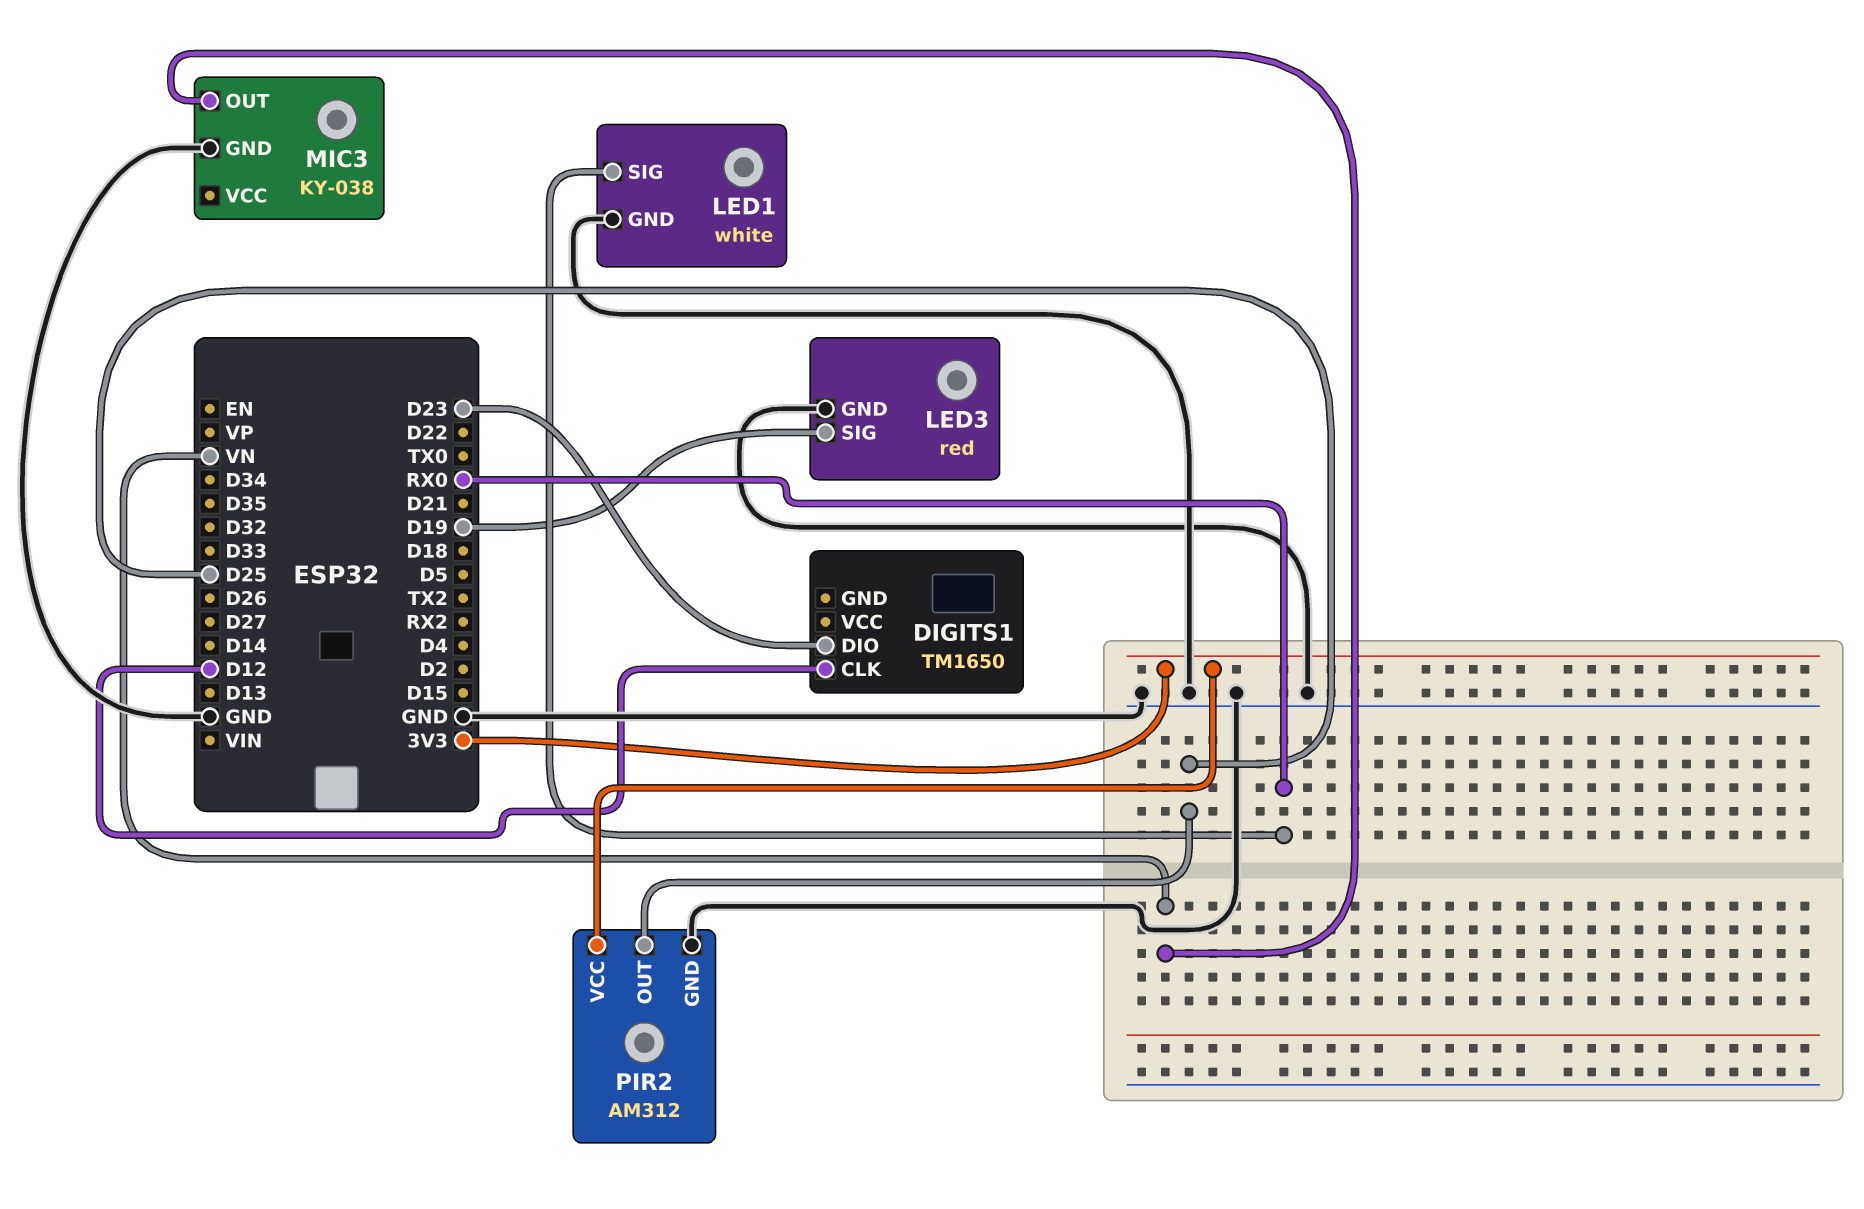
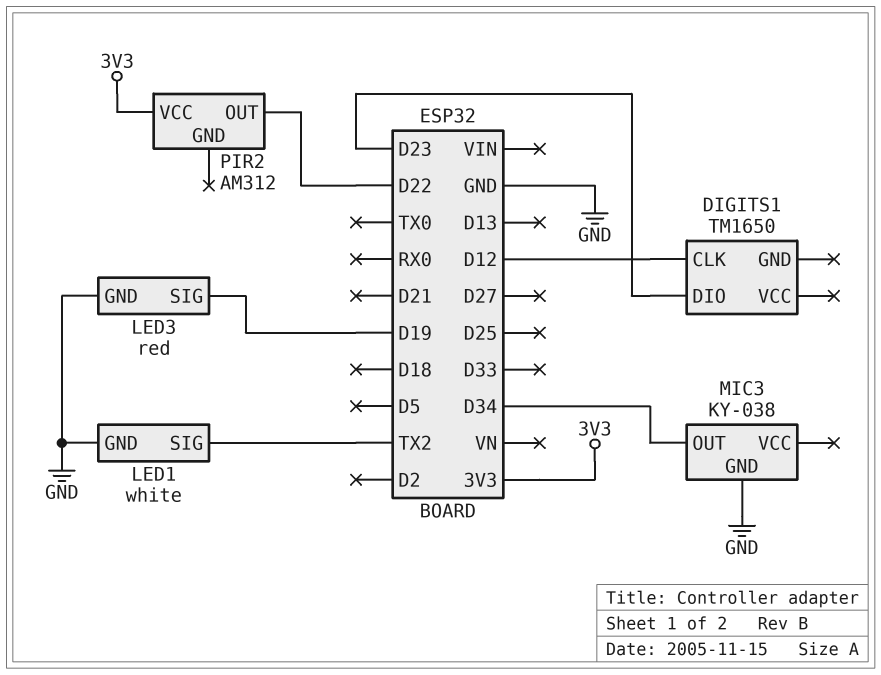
LED1 pin SIG: RX0 -> TX2
MIC3 pin OUT: VN -> D34
PIR2 pin GND: GND -> none
PIR2 pin OUT: D25 -> D22

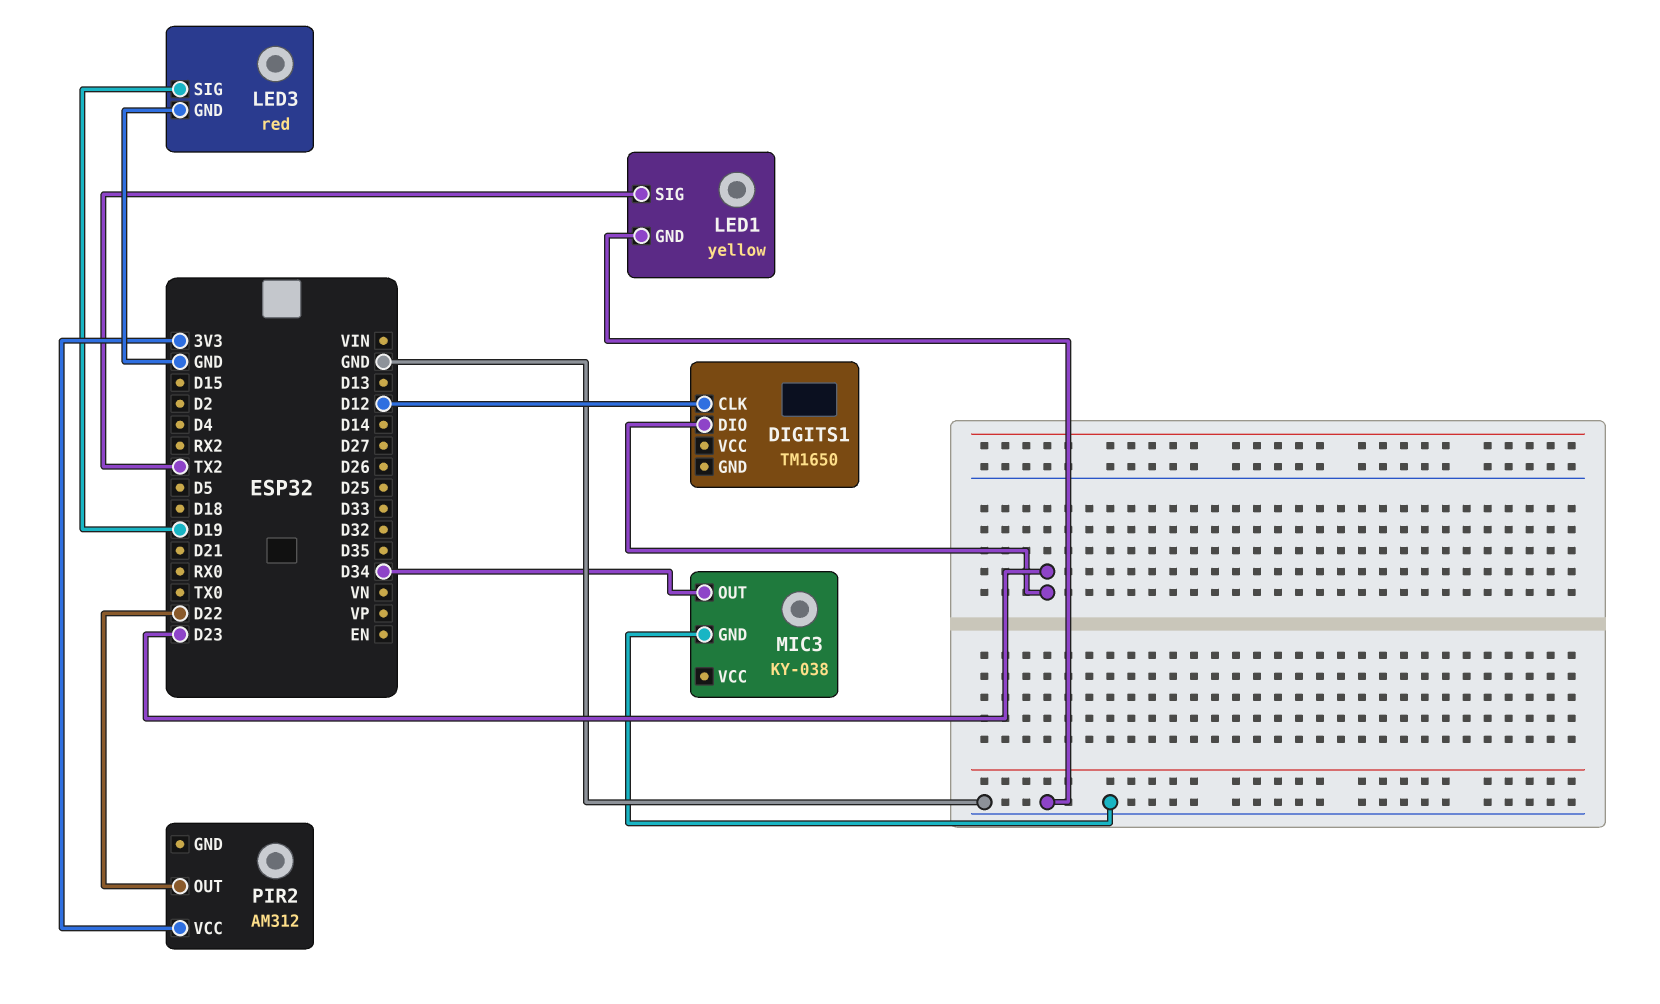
LED1: white -> yellow

